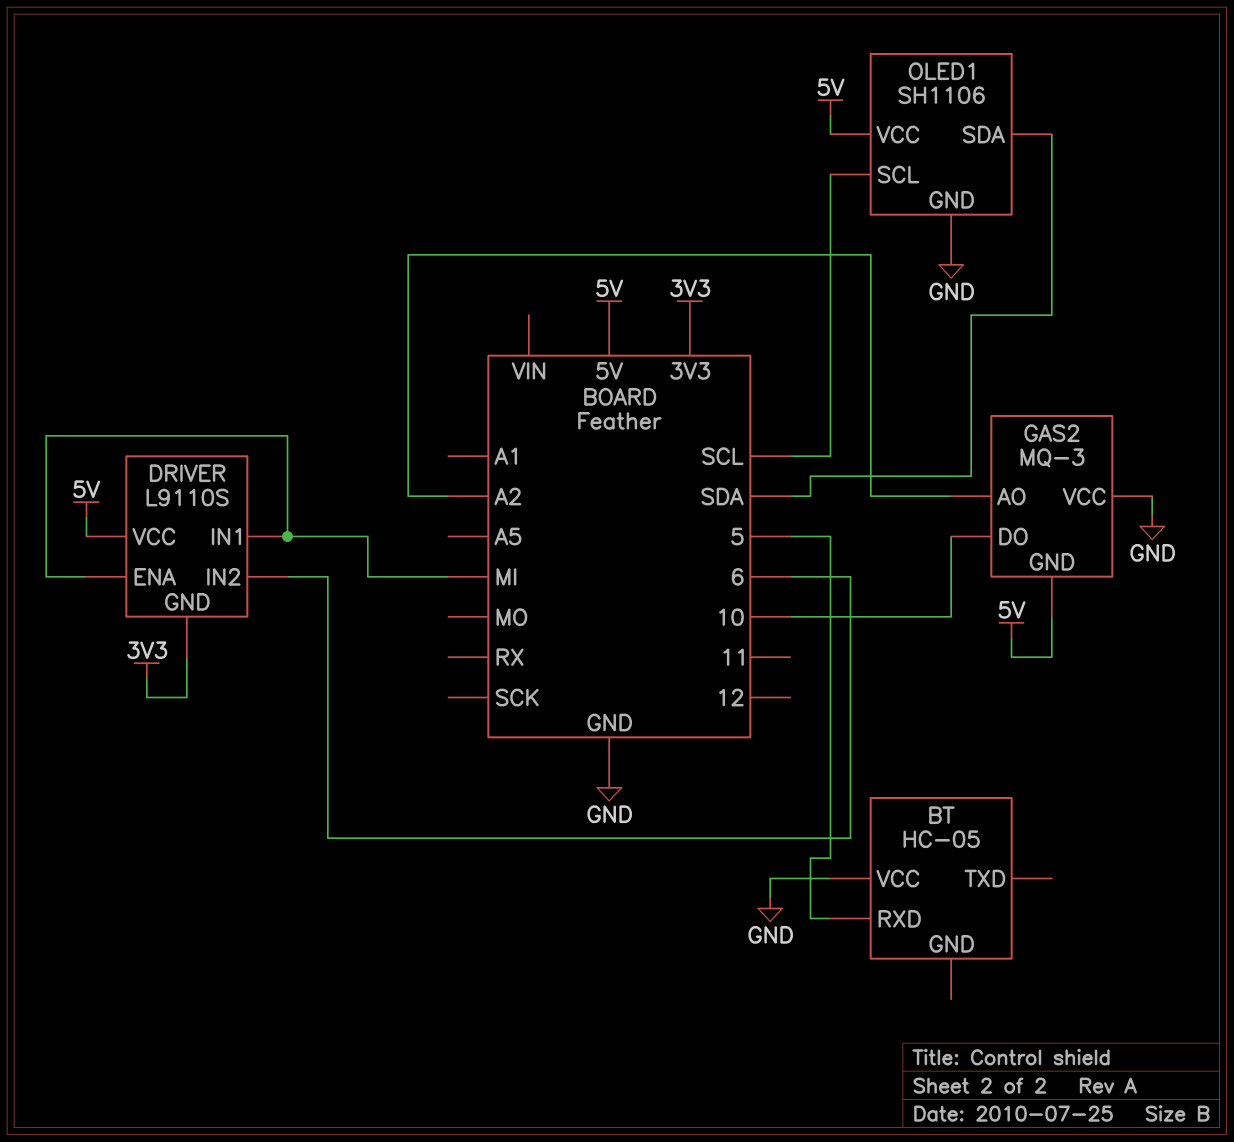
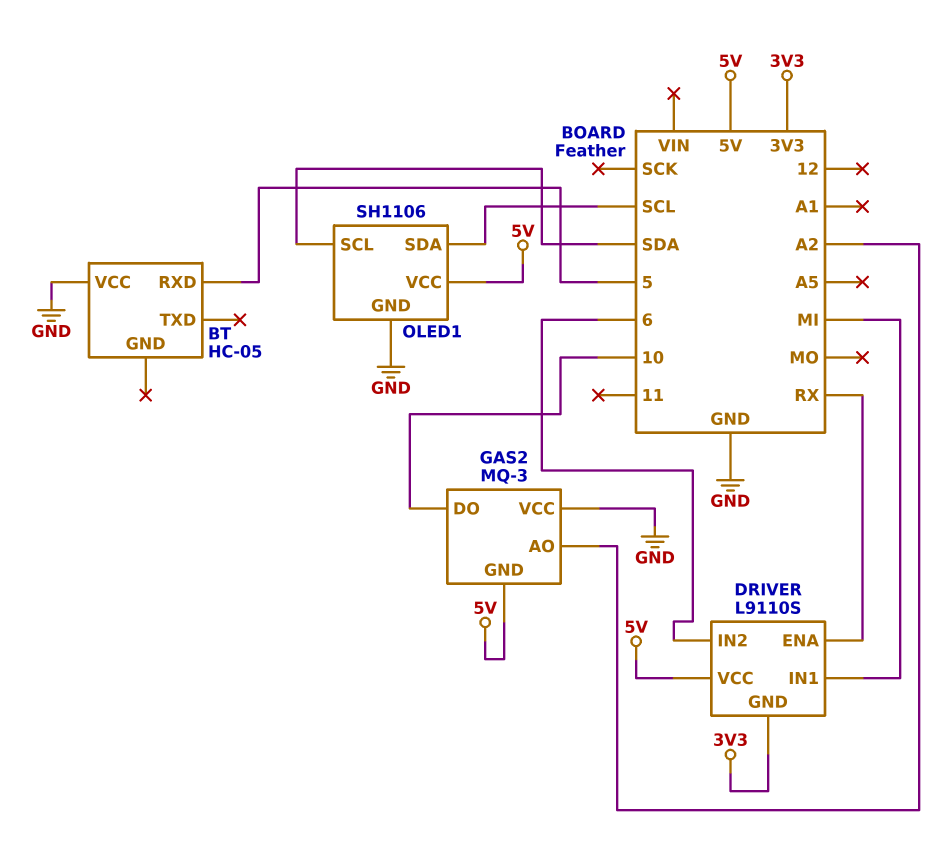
DRIVER pin ENA: MI -> RX
OLED1 pin SCL: SCL -> SDA
OLED1 pin SDA: SDA -> SCL

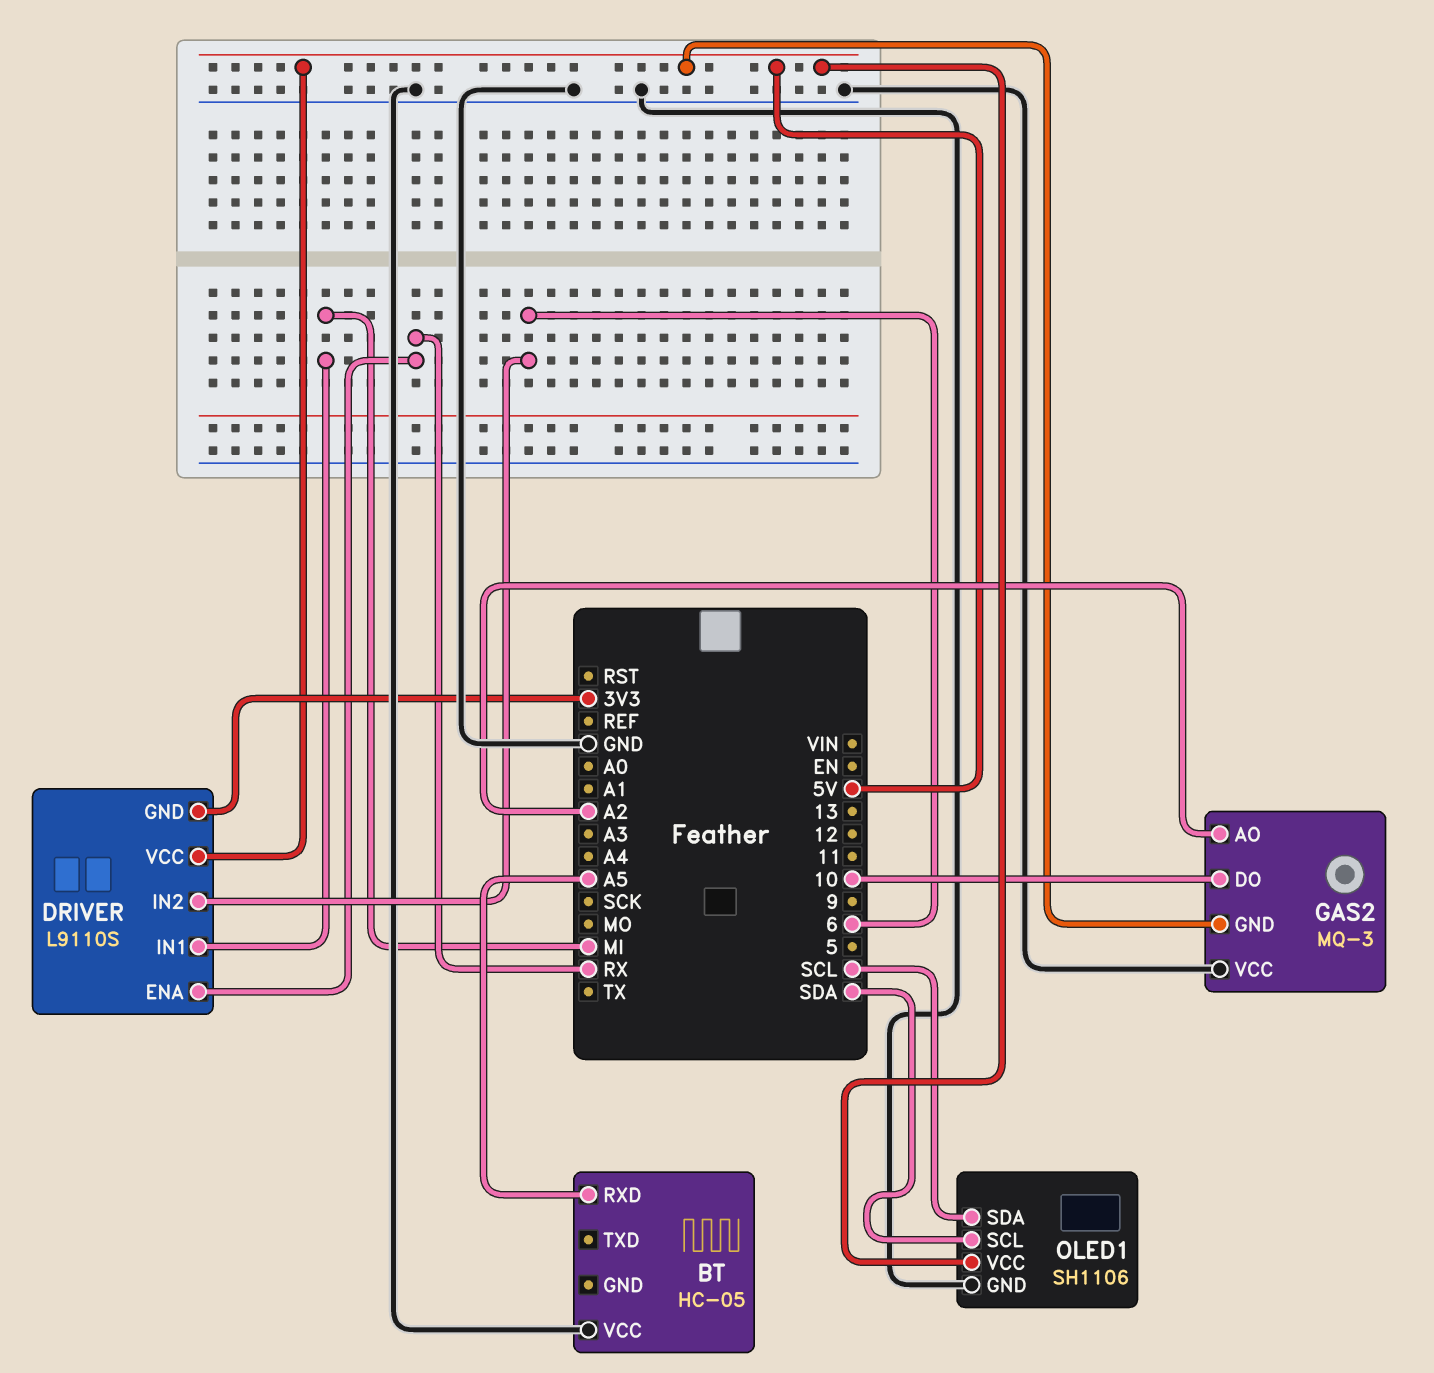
BT pin RXD: 5 -> A5

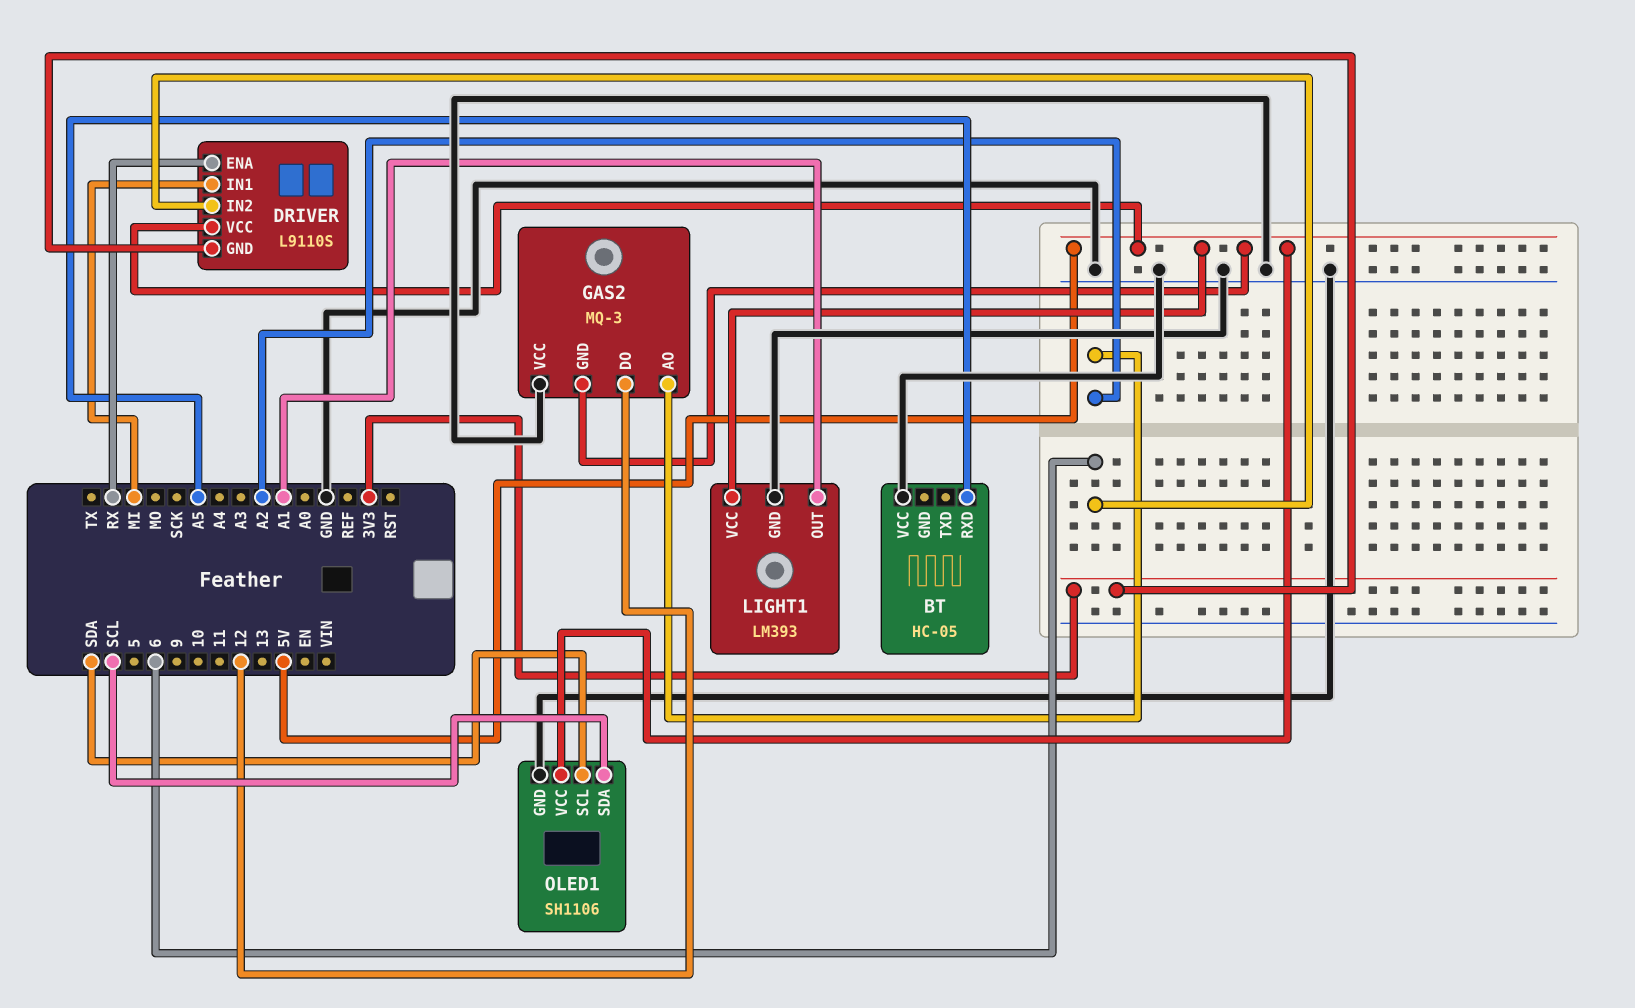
GAS2 pin DO: 10 -> 12
LIGHT1: none -> LM393
LIGHT1 pin GND: none -> GND
LIGHT1 pin OUT: none -> A1
LIGHT1 pin VCC: none -> 5V

